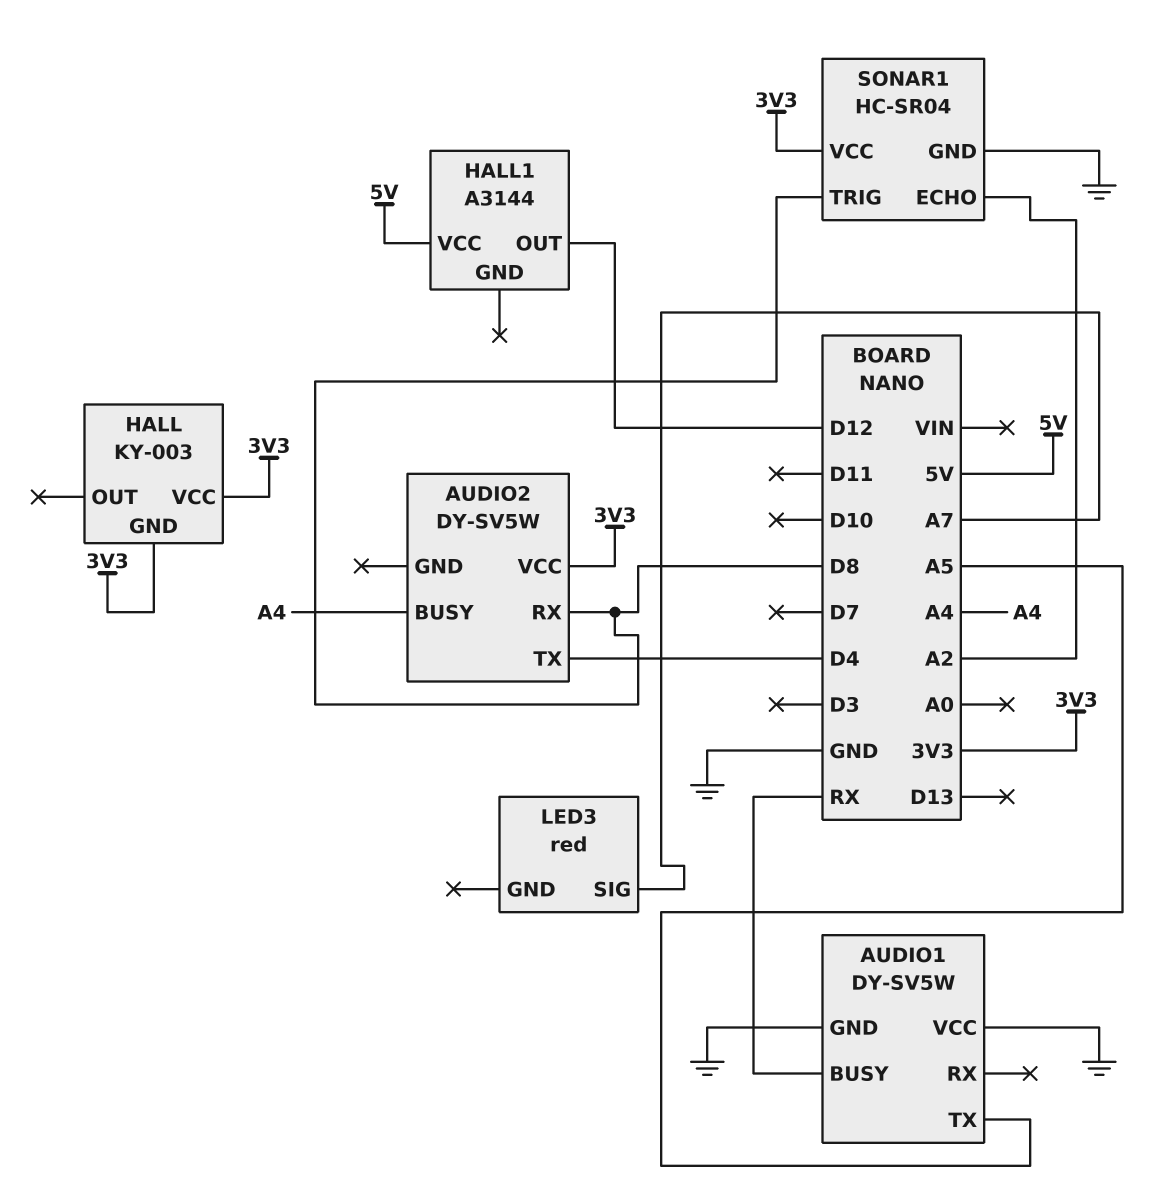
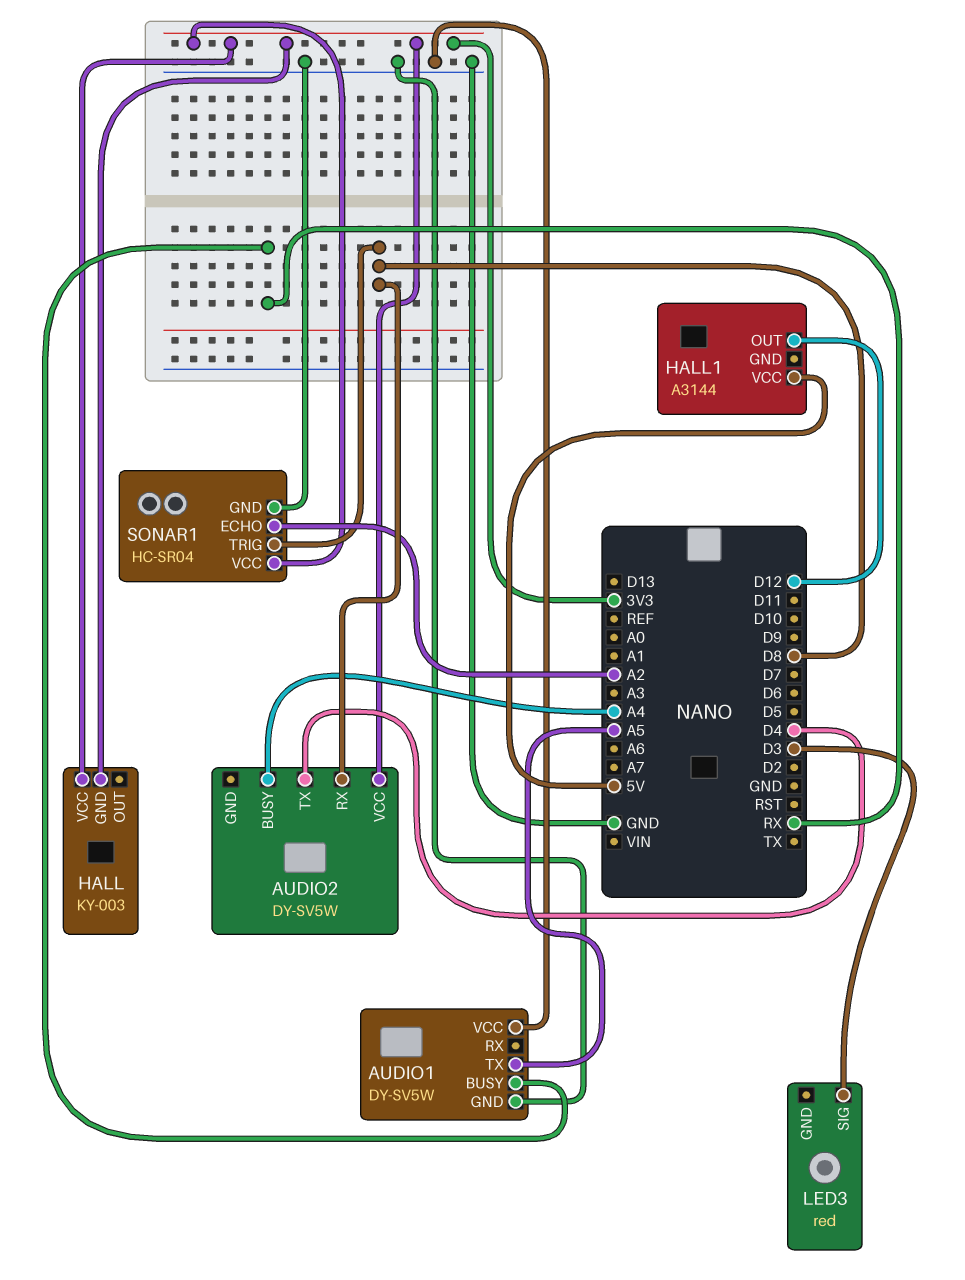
LED3 pin SIG: A7 -> D3

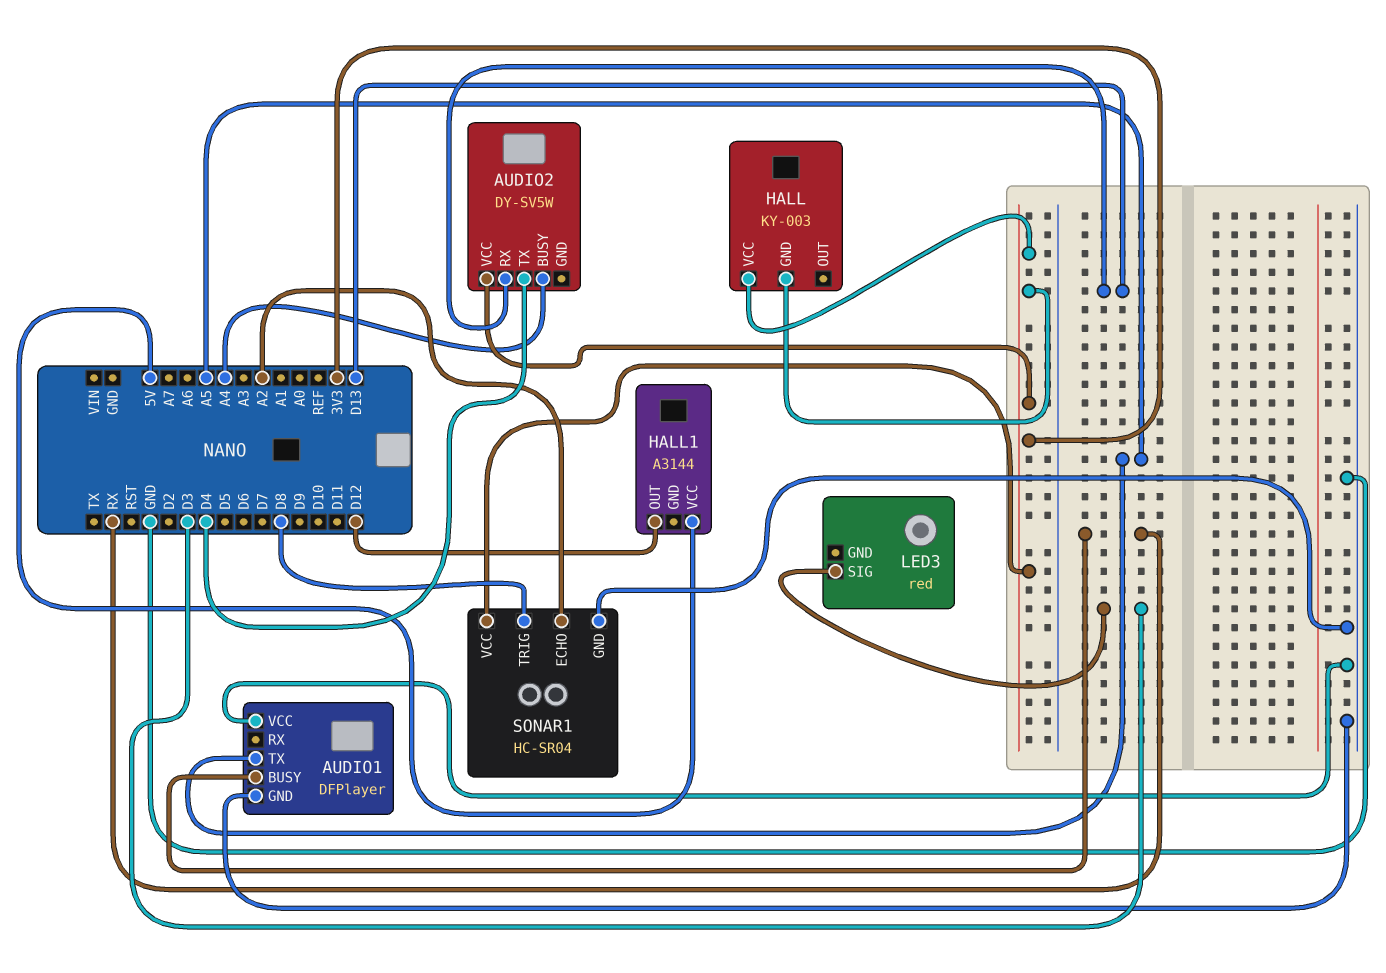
AUDIO1: DY-SV5W -> DFPlayer
AUDIO2 pin RX: D8 -> D13

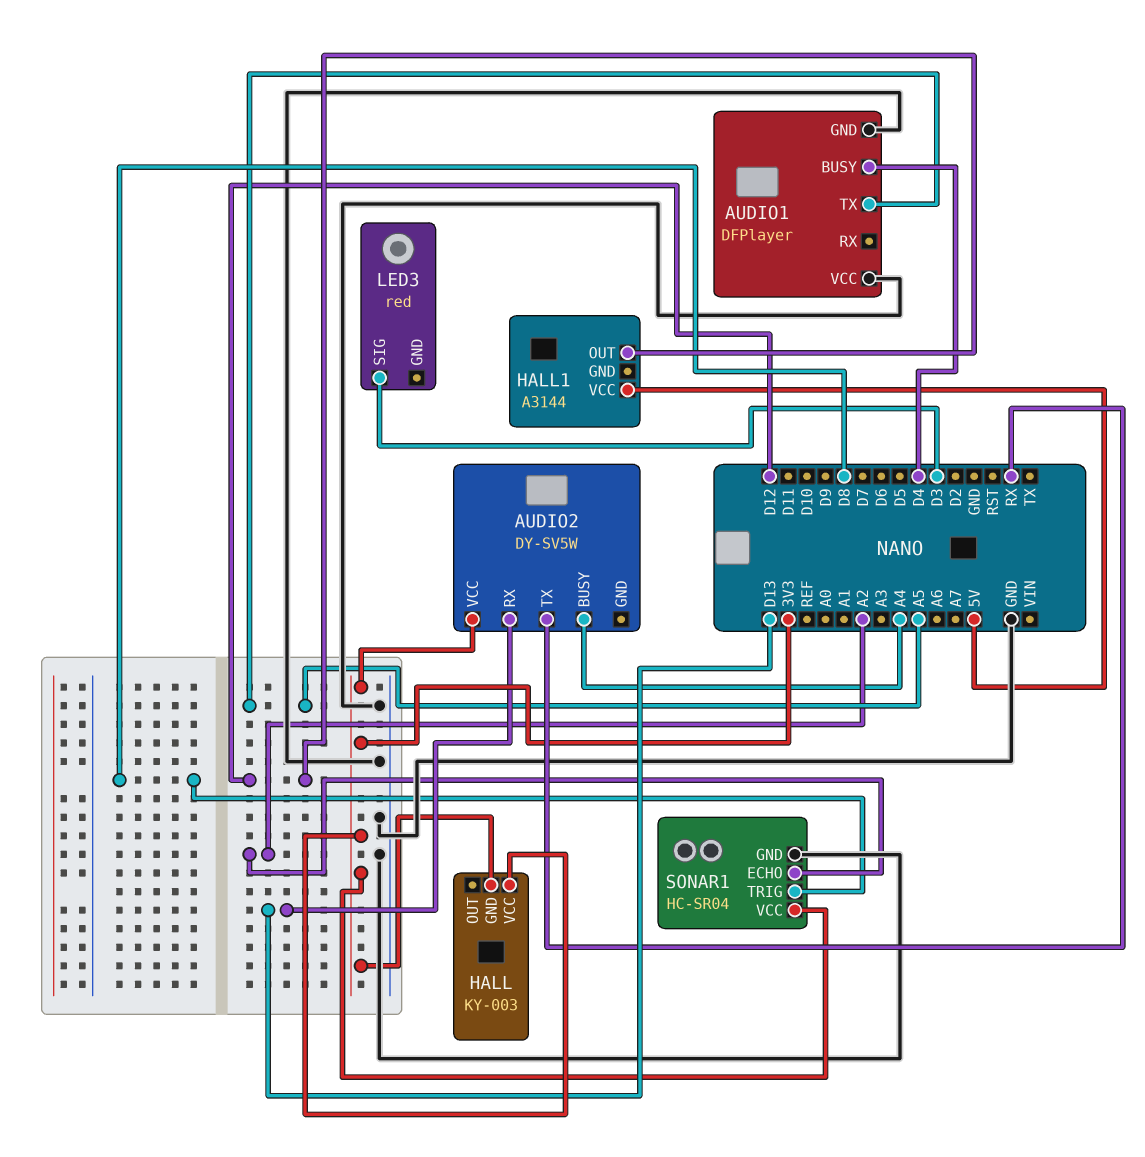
AUDIO1 pin BUSY: RX -> D4
AUDIO2 pin TX: D4 -> RX

